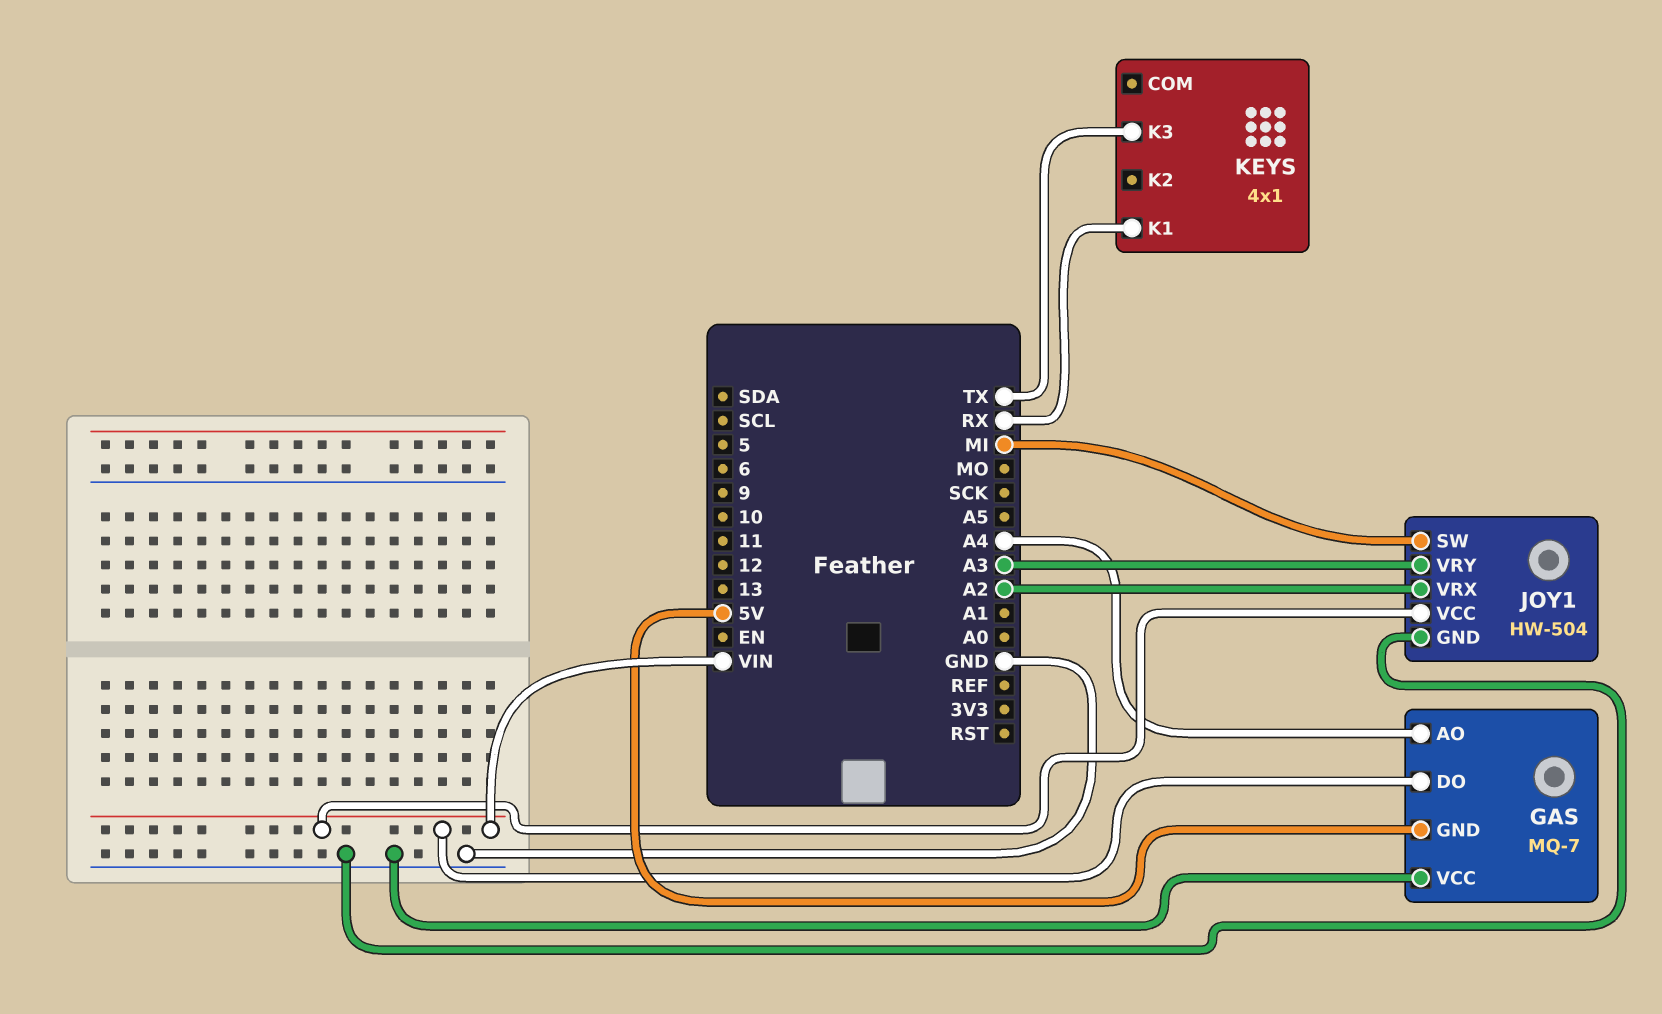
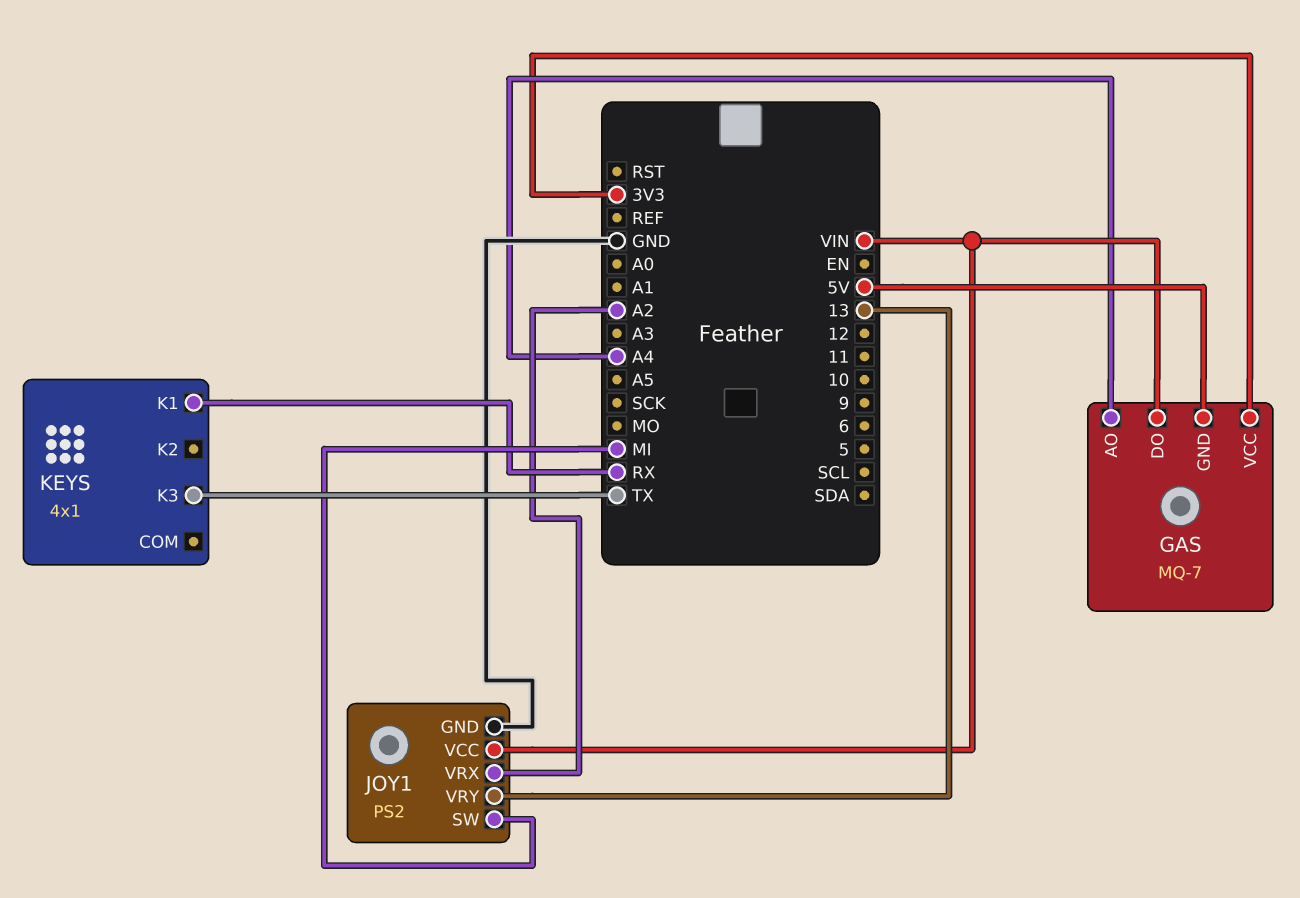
GAS pin VCC: GND -> 3V3
JOY1: HW-504 -> PS2
JOY1 pin VRY: A3 -> 13

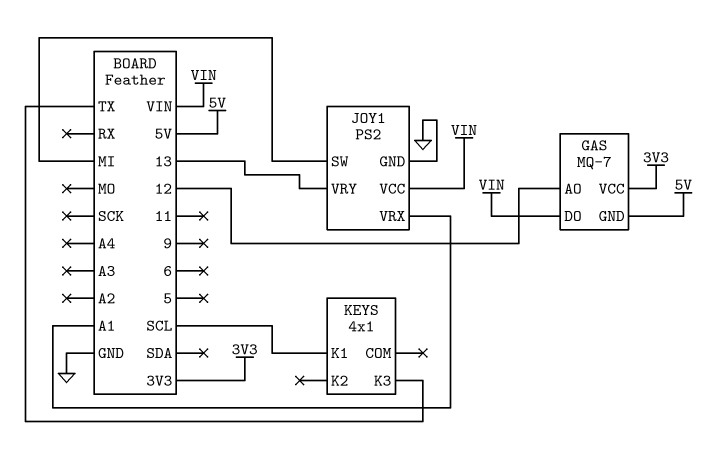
GAS pin AO: A4 -> 12
JOY1 pin VRX: A2 -> A1
KEYS pin K1: RX -> SCL

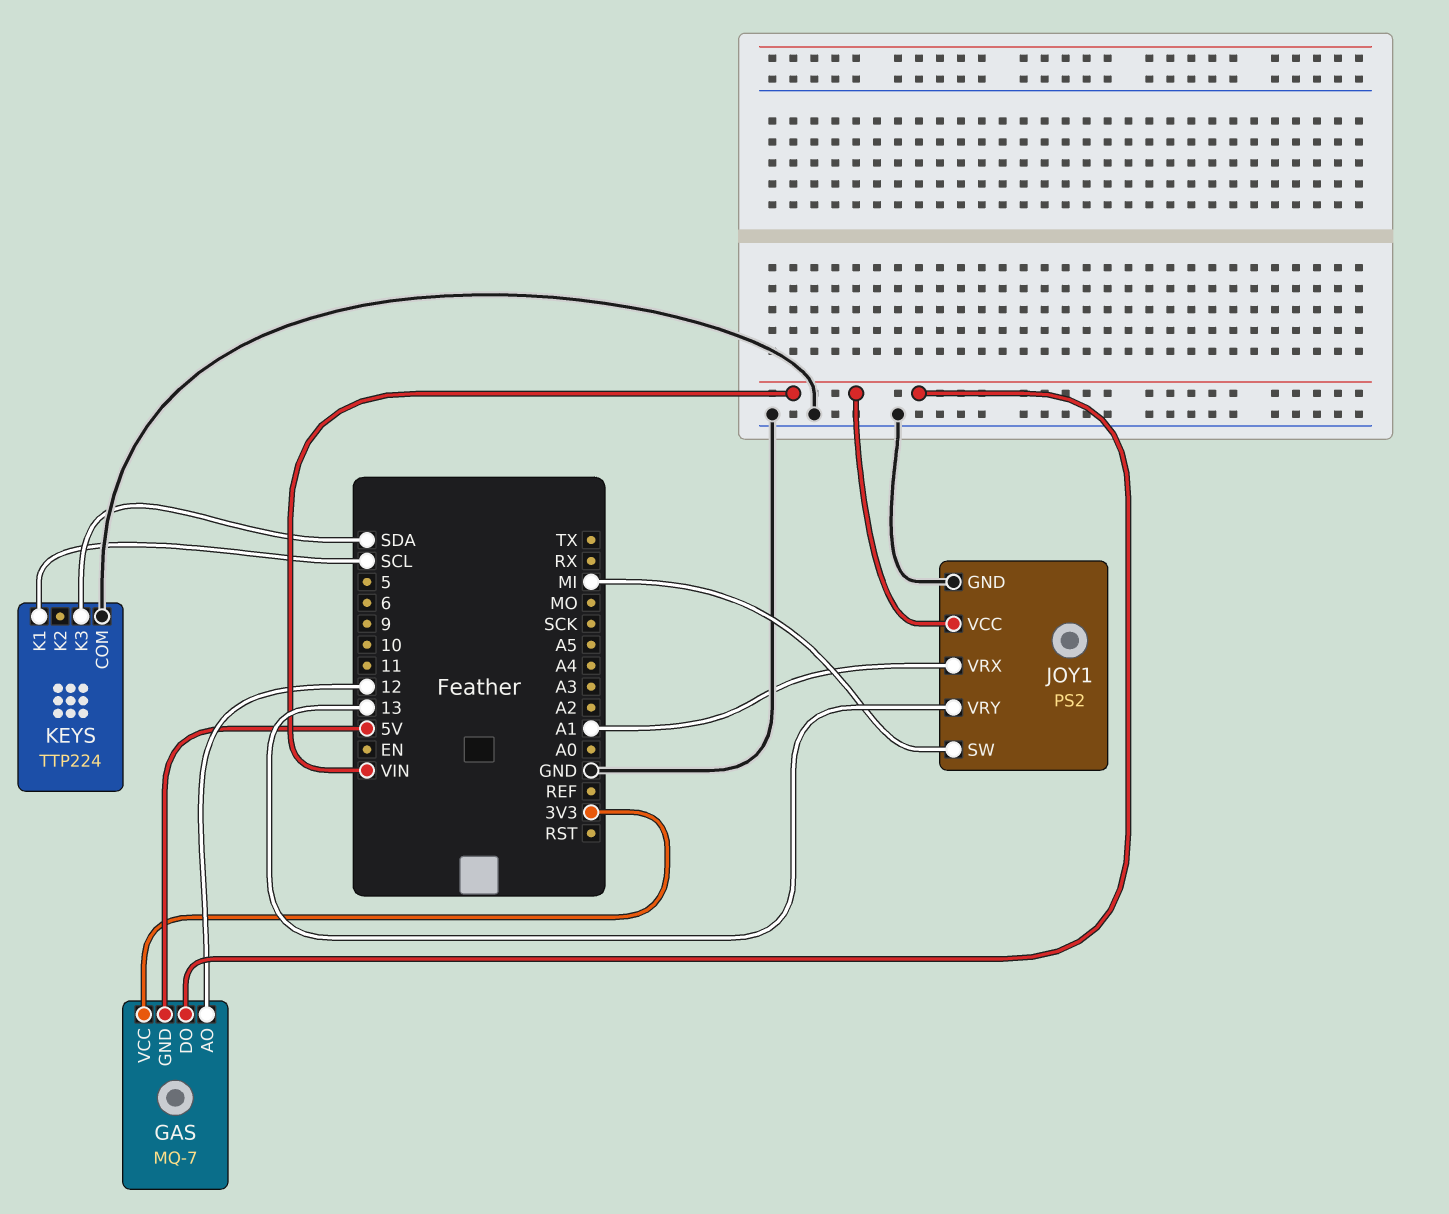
KEYS: 4x1 -> TTP224
KEYS pin COM: none -> GND
KEYS pin K3: TX -> SDA

